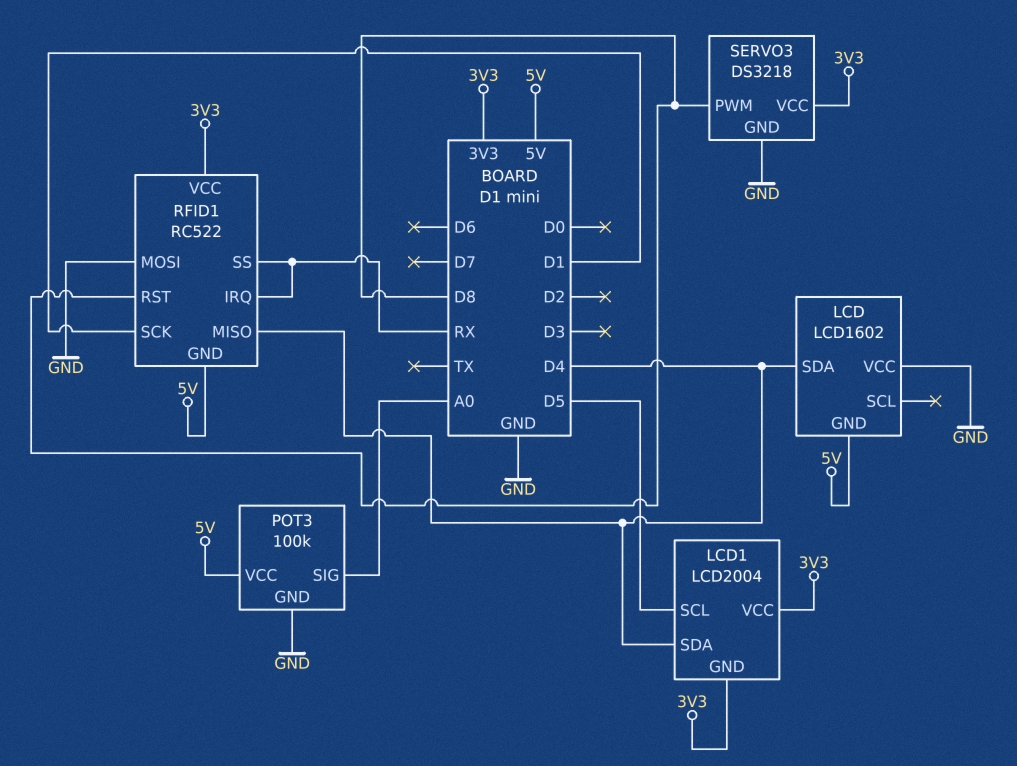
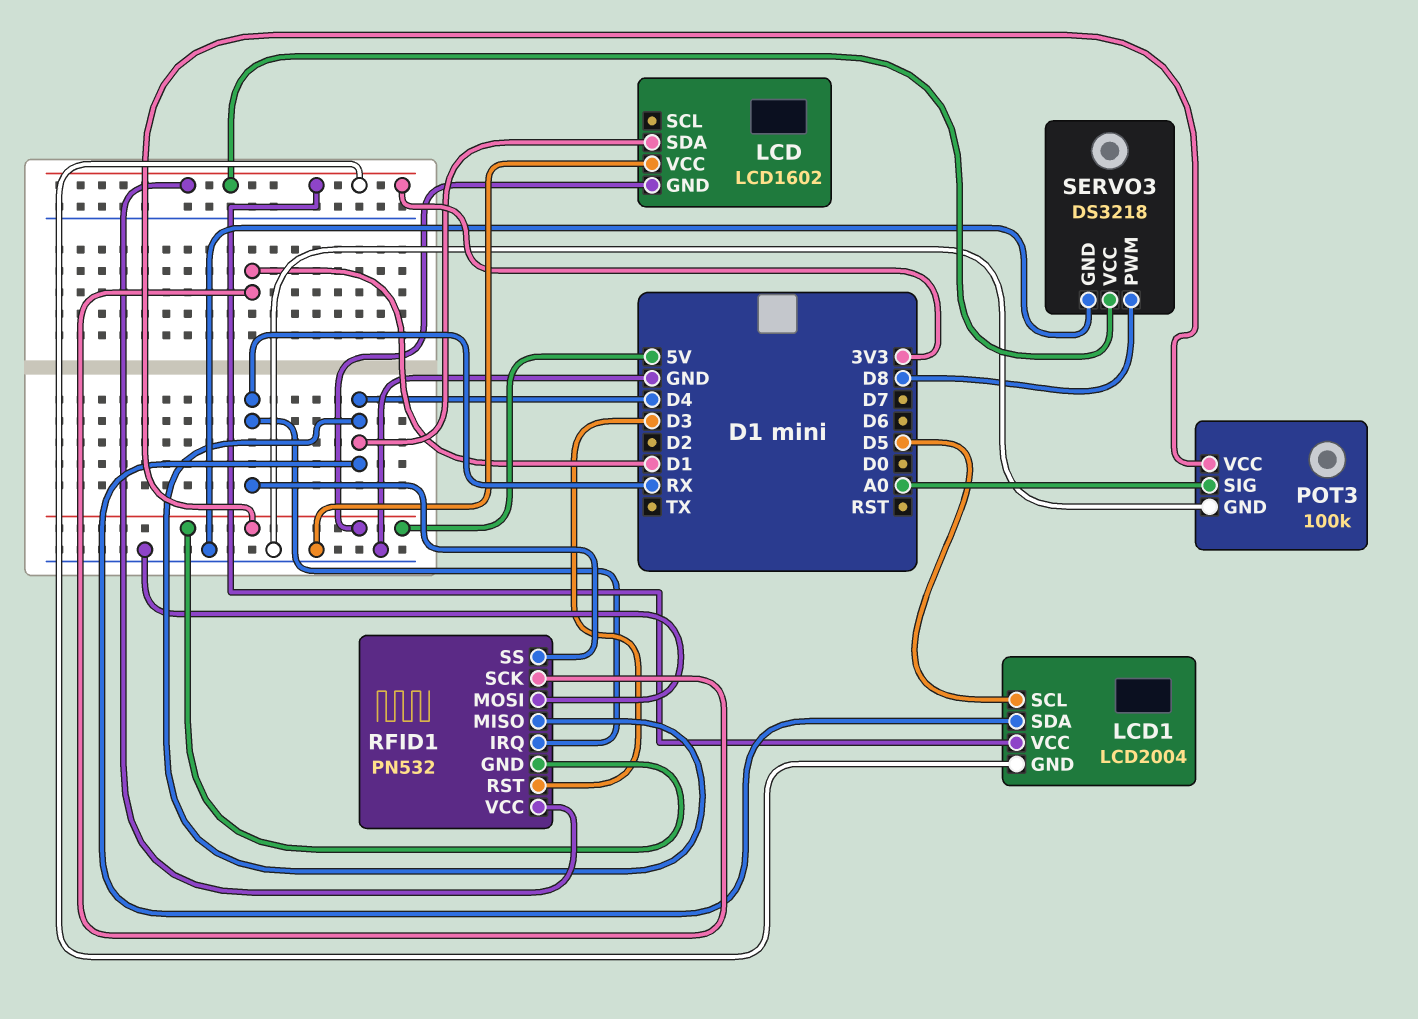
RFID1: RC522 -> PN532
RFID1 pin RST: D8 -> D3

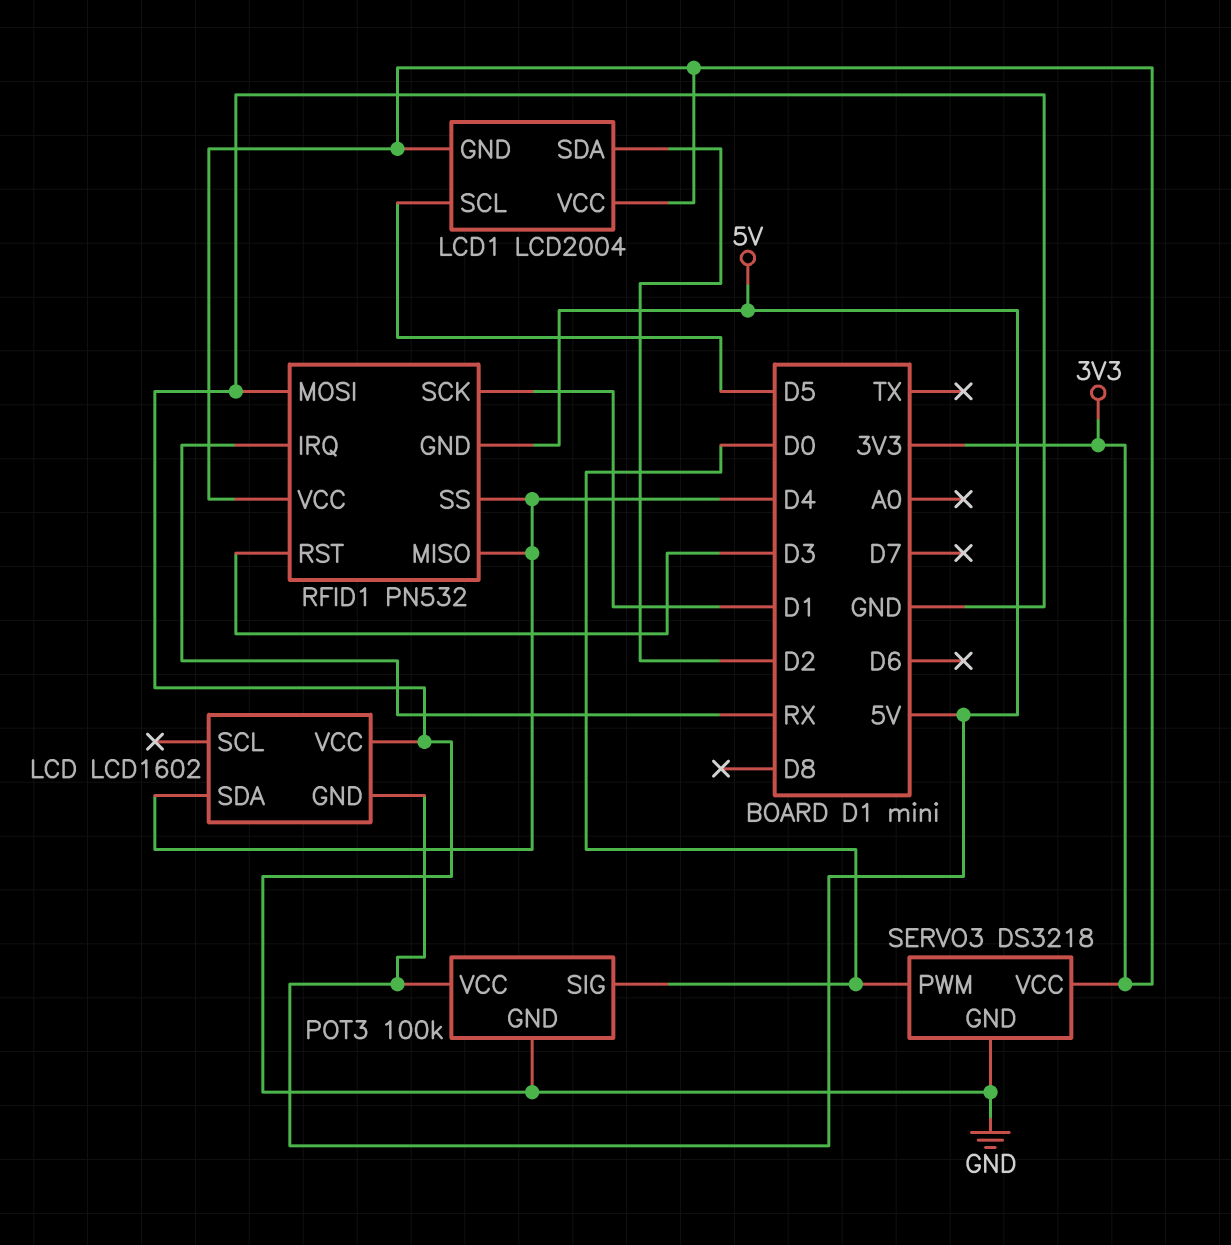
LCD1 pin SDA: D4 -> D2
POT3 pin SIG: A0 -> D0
RFID1 pin SS: RX -> D4
SERVO3 pin PWM: D8 -> D0

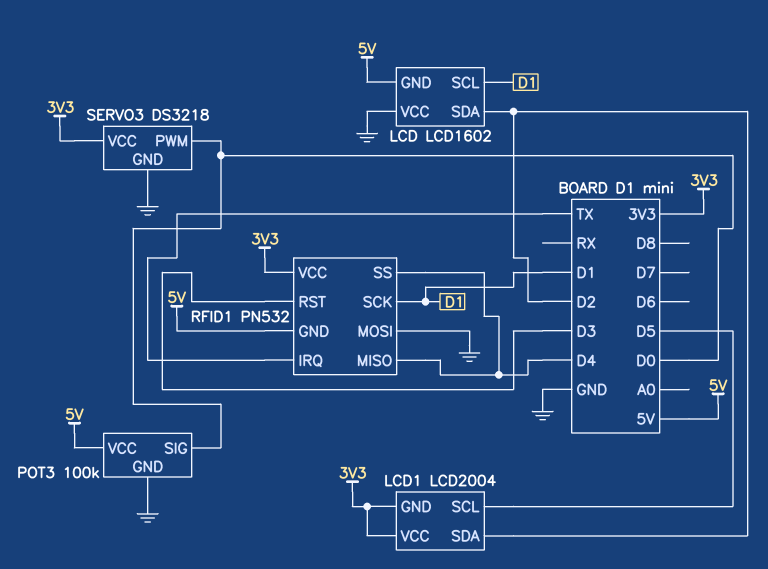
LCD pin SCL: none -> D1
LCD pin SDA: D4 -> D2
RFID1 pin IRQ: RX -> TX

